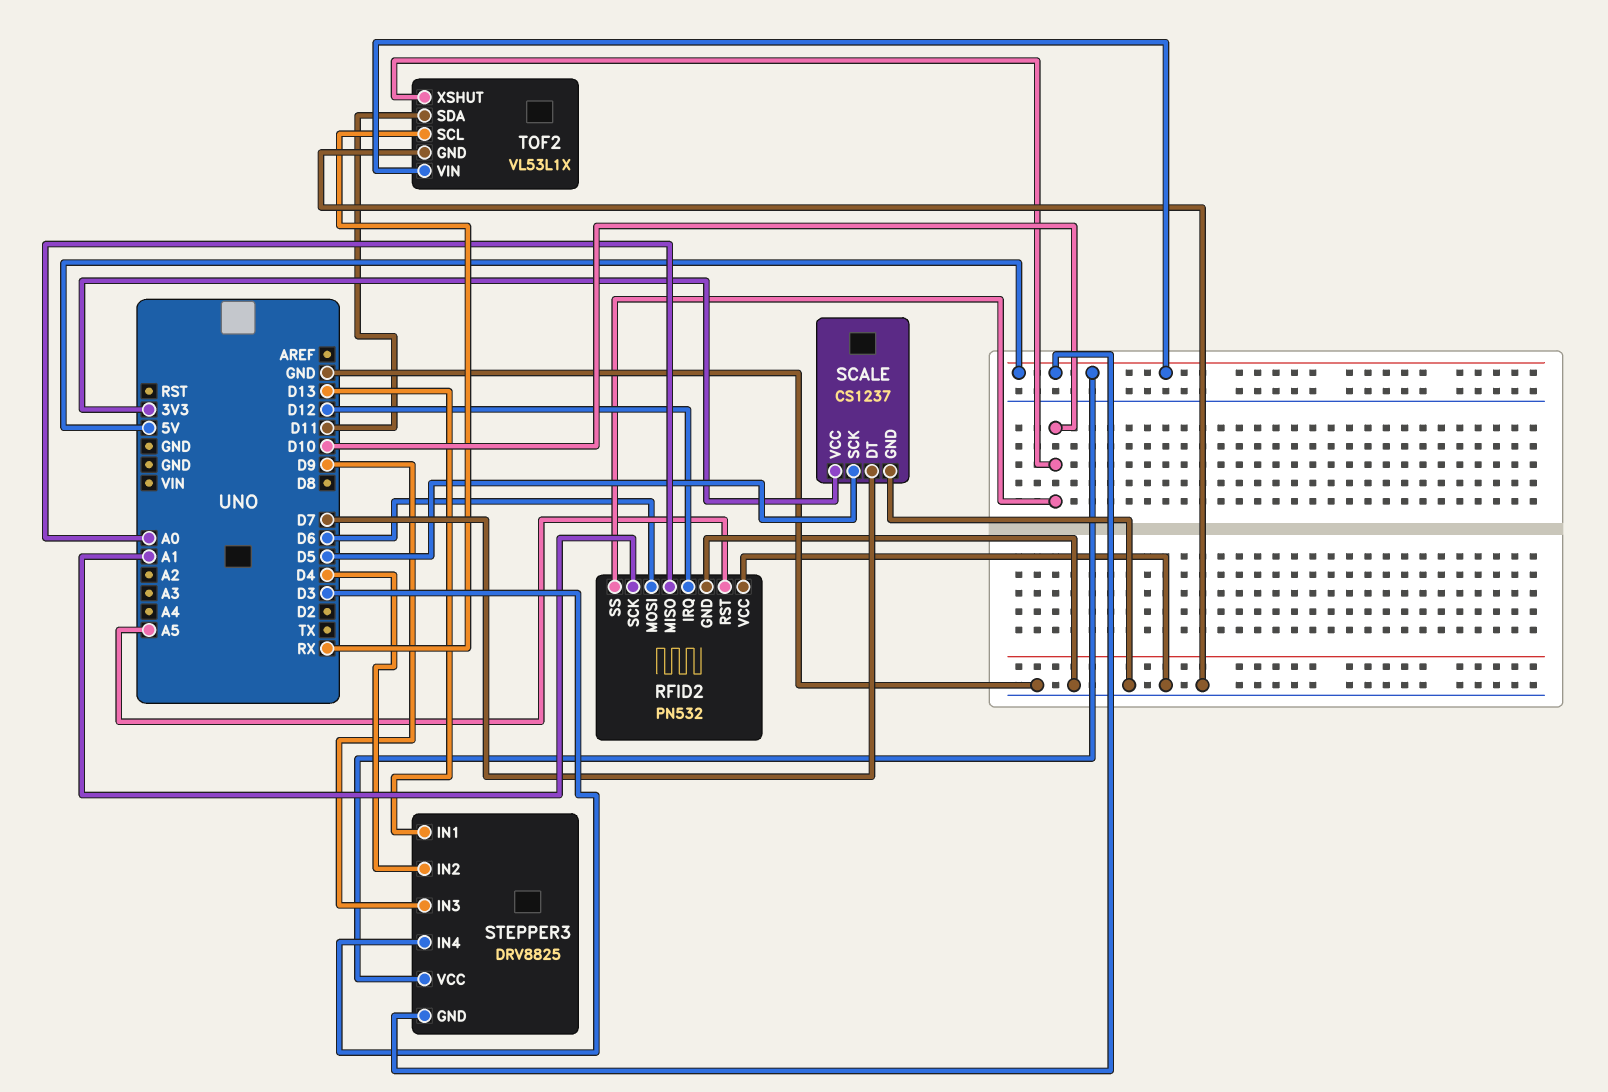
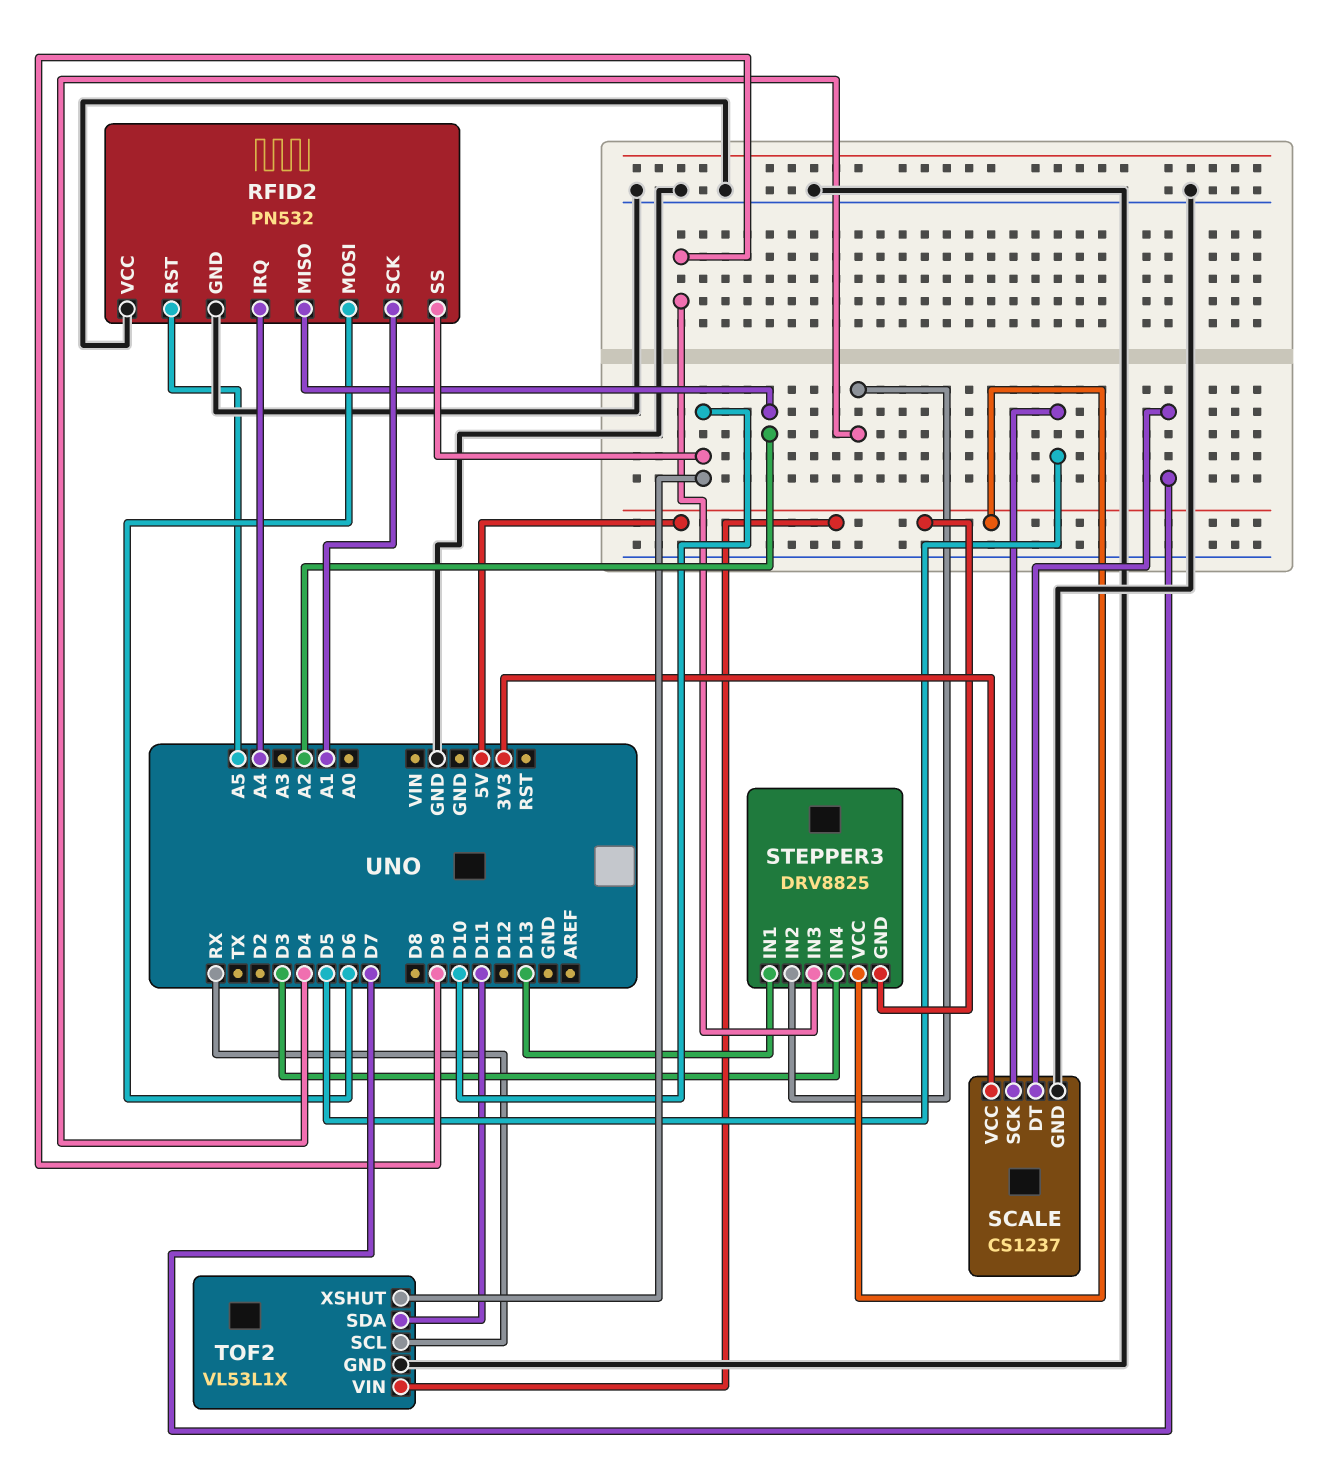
RFID2 pin IRQ: D12 -> A4
RFID2 pin MISO: A0 -> A2

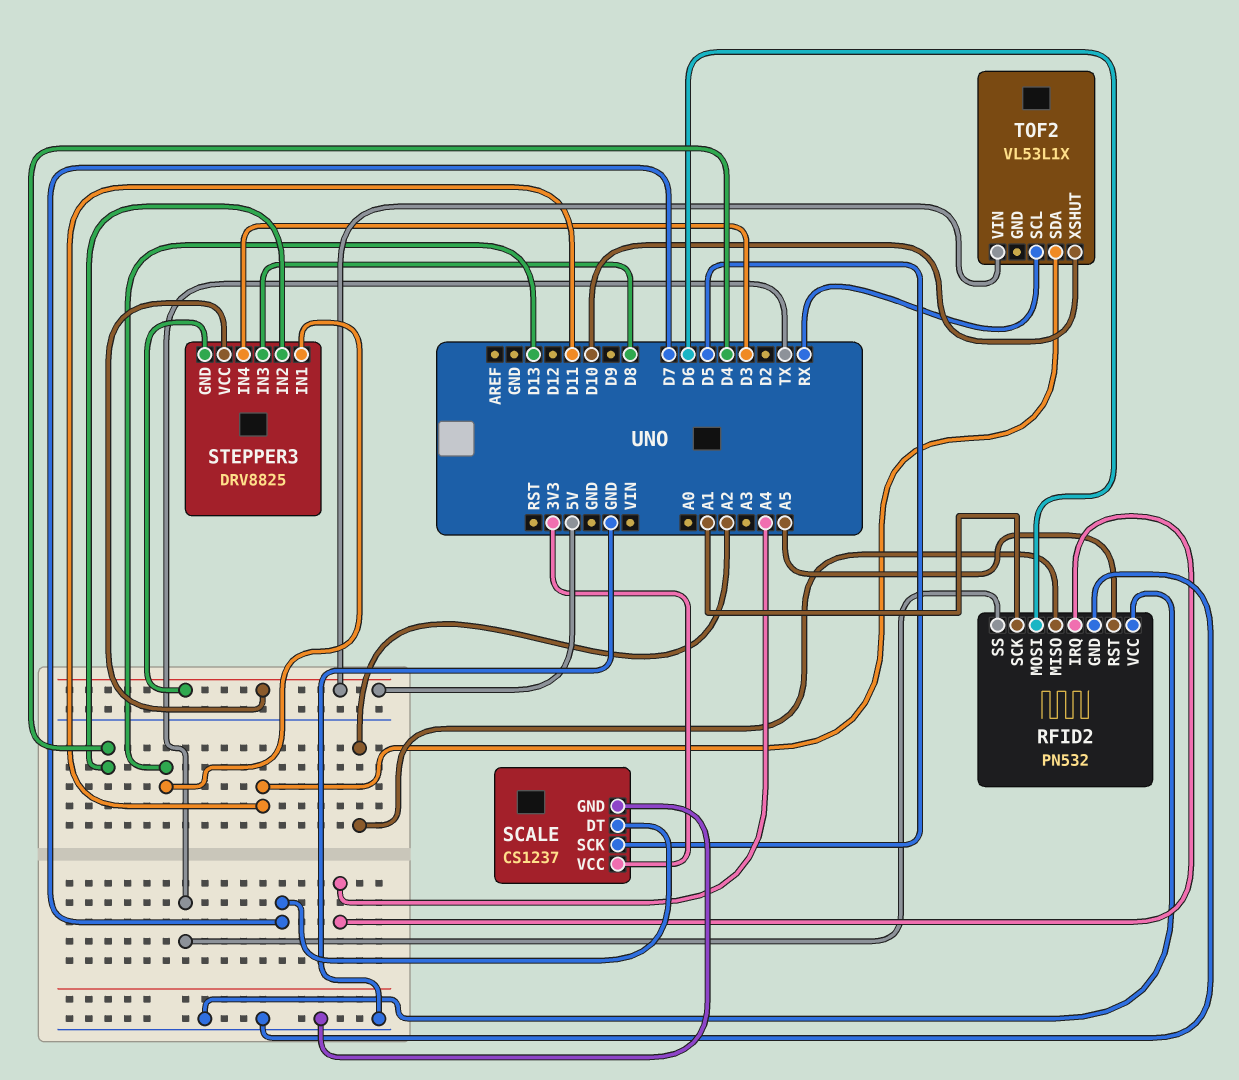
RFID2 pin SS: D10 -> TX
STEPPER3 pin IN3: D9 -> D8
TOF2 pin GND: GND -> none

